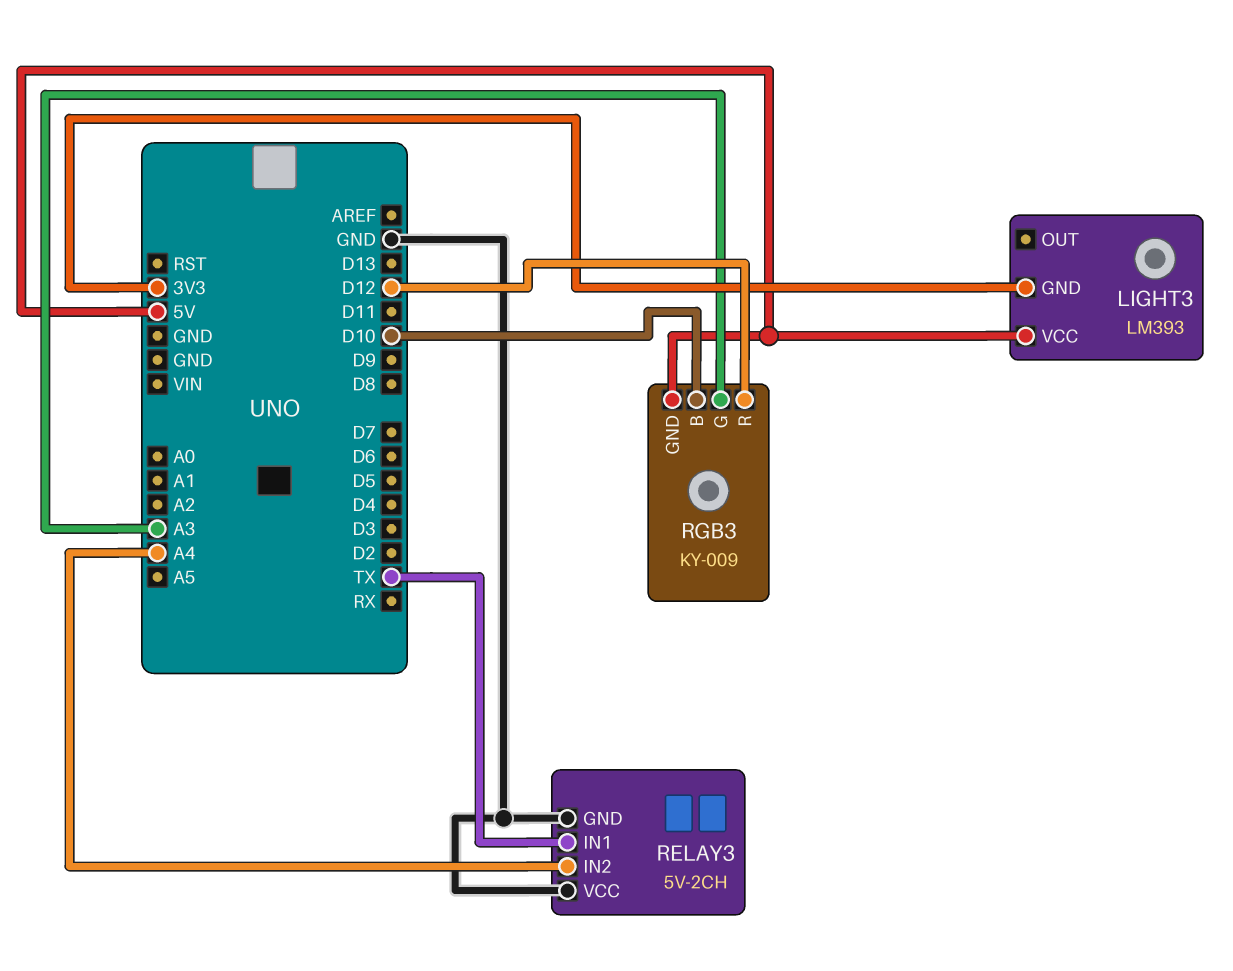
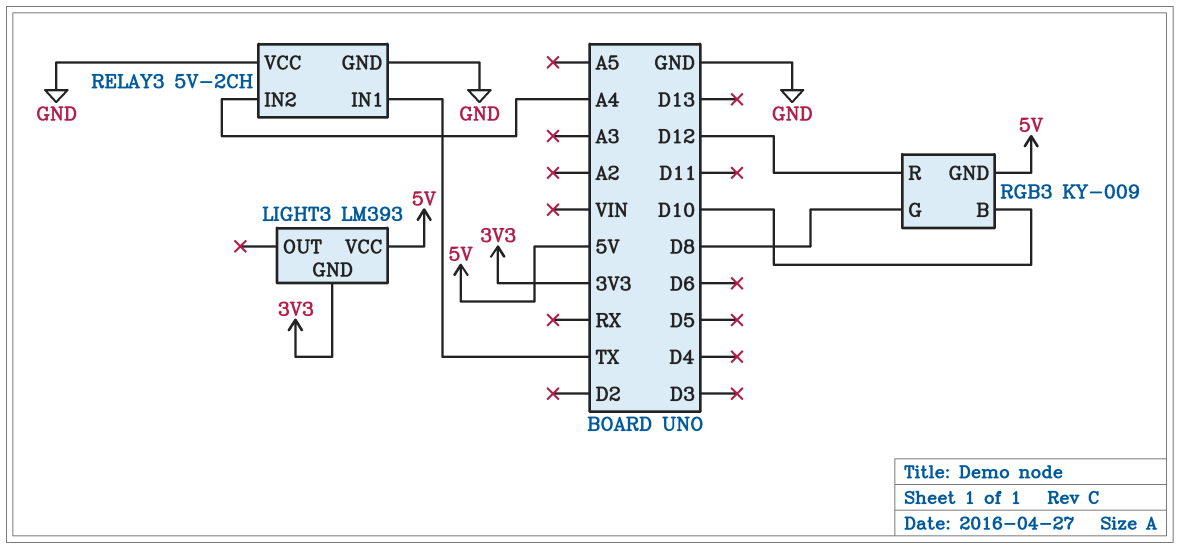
RGB3 pin G: A3 -> D8

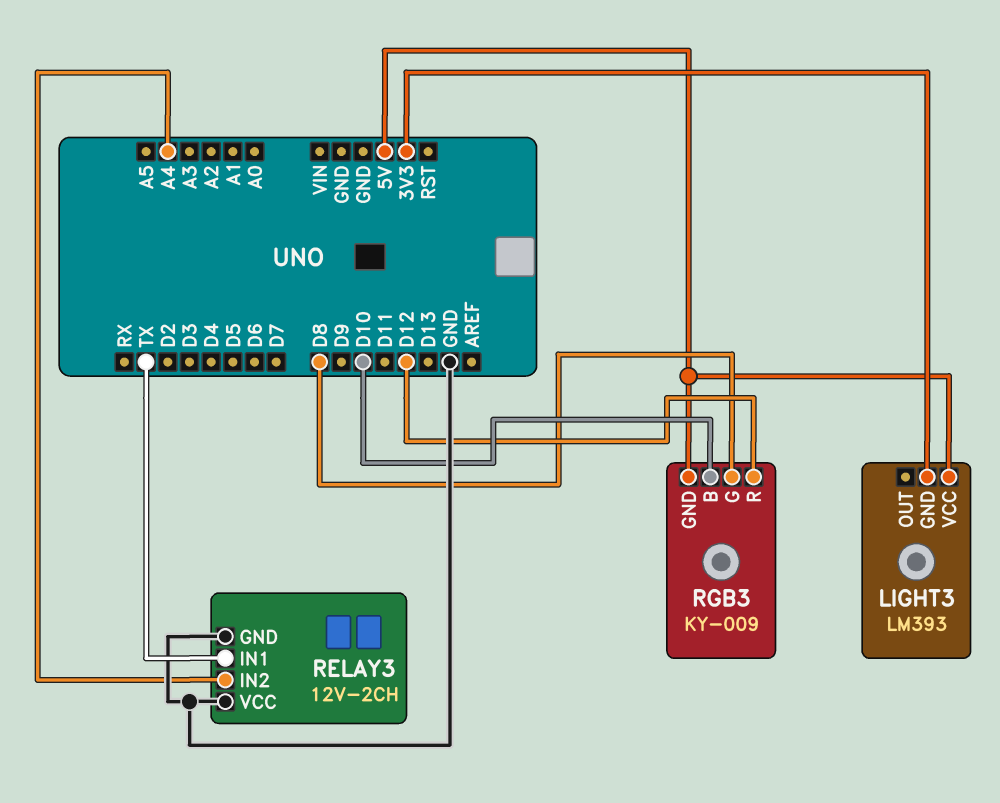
RELAY3: 5V-2CH -> 12V-2CH

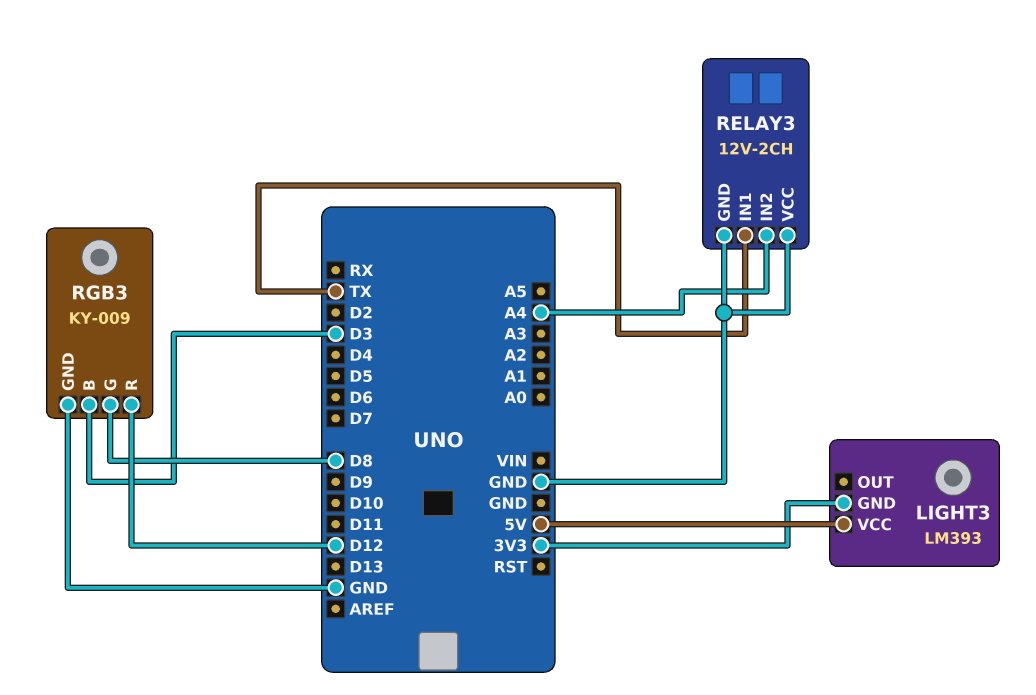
RGB3 pin B: D10 -> D3
RGB3 pin GND: 5V -> GND

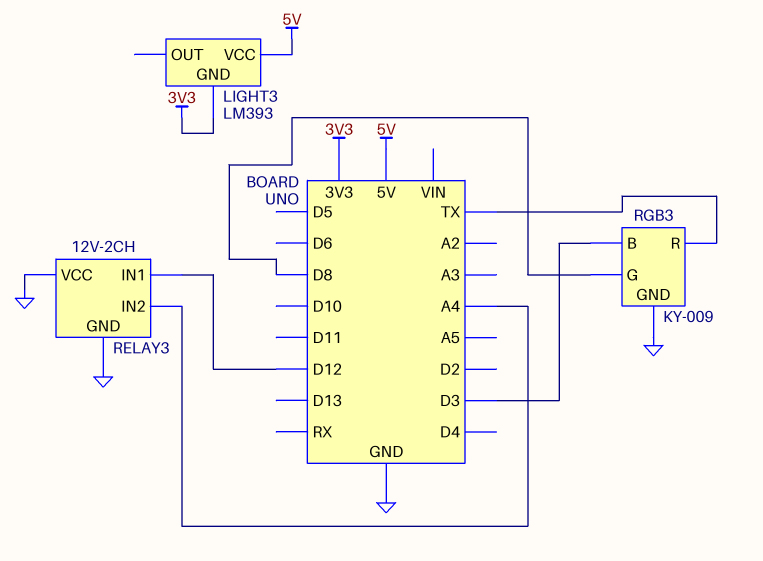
RELAY3 pin IN1: TX -> D12
RGB3 pin R: D12 -> TX

